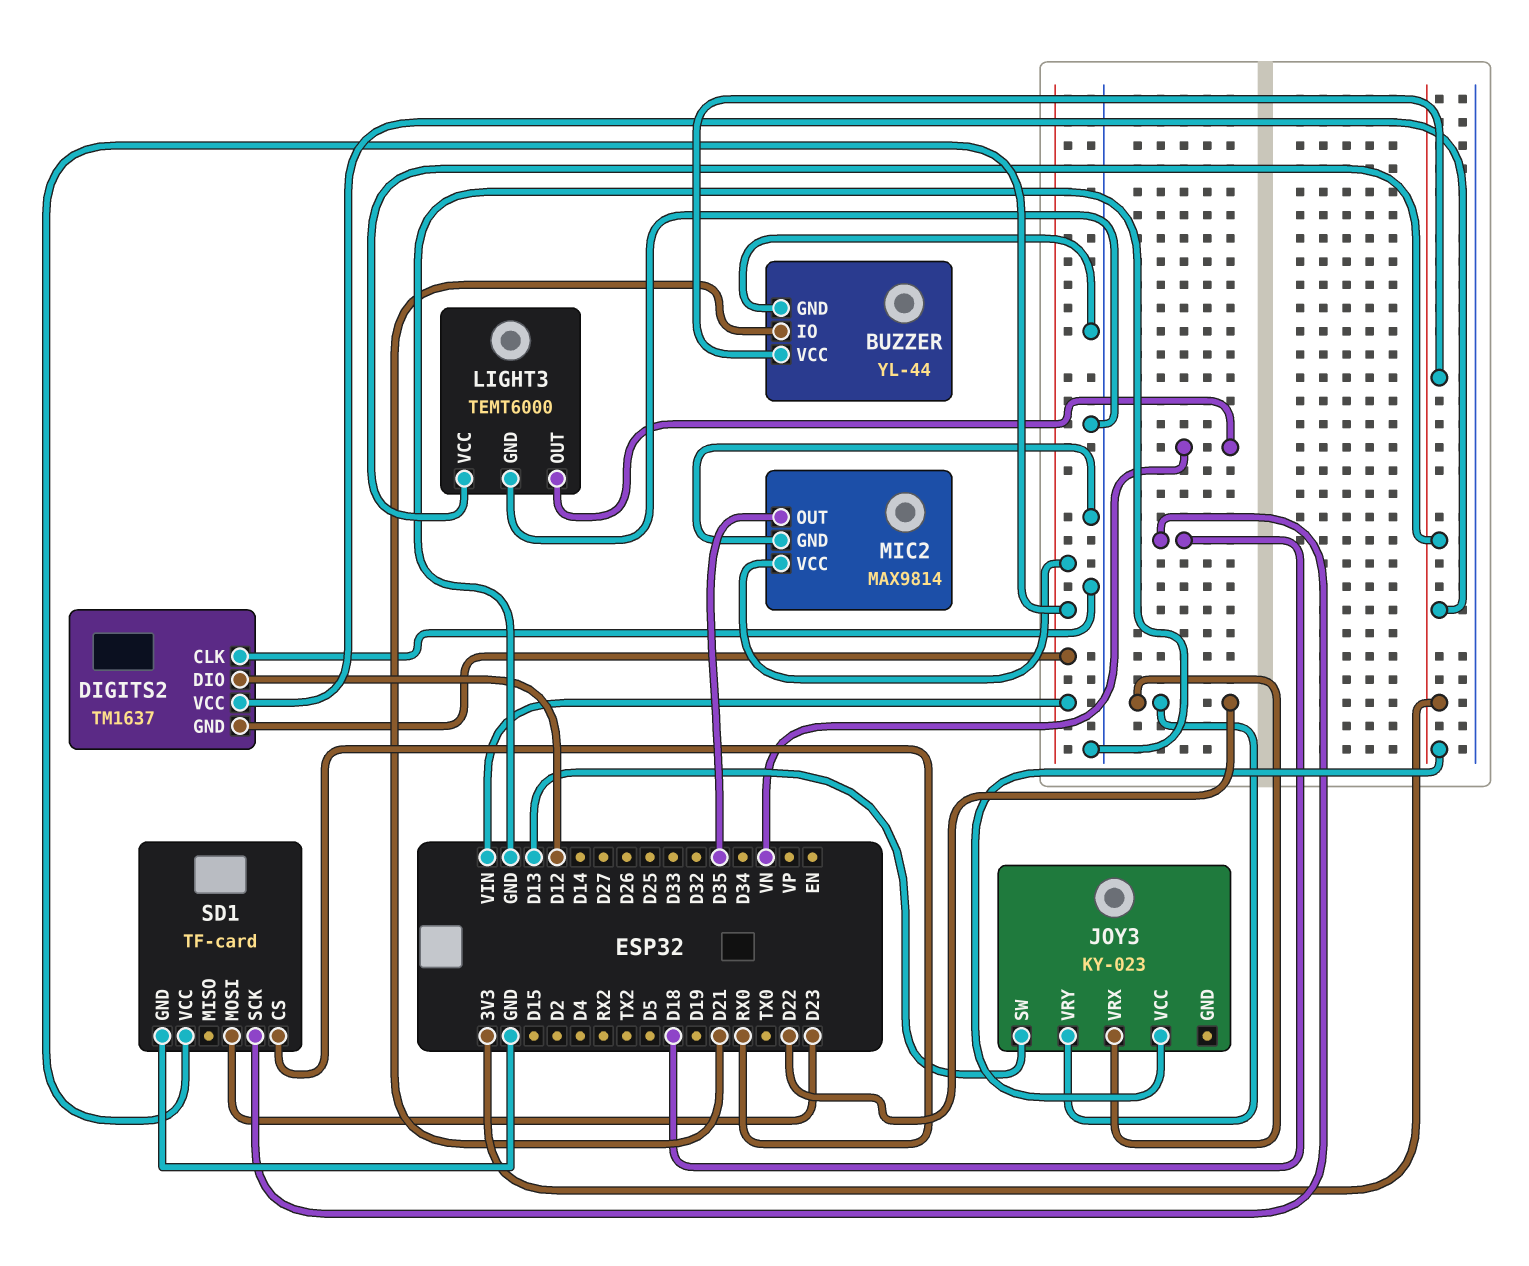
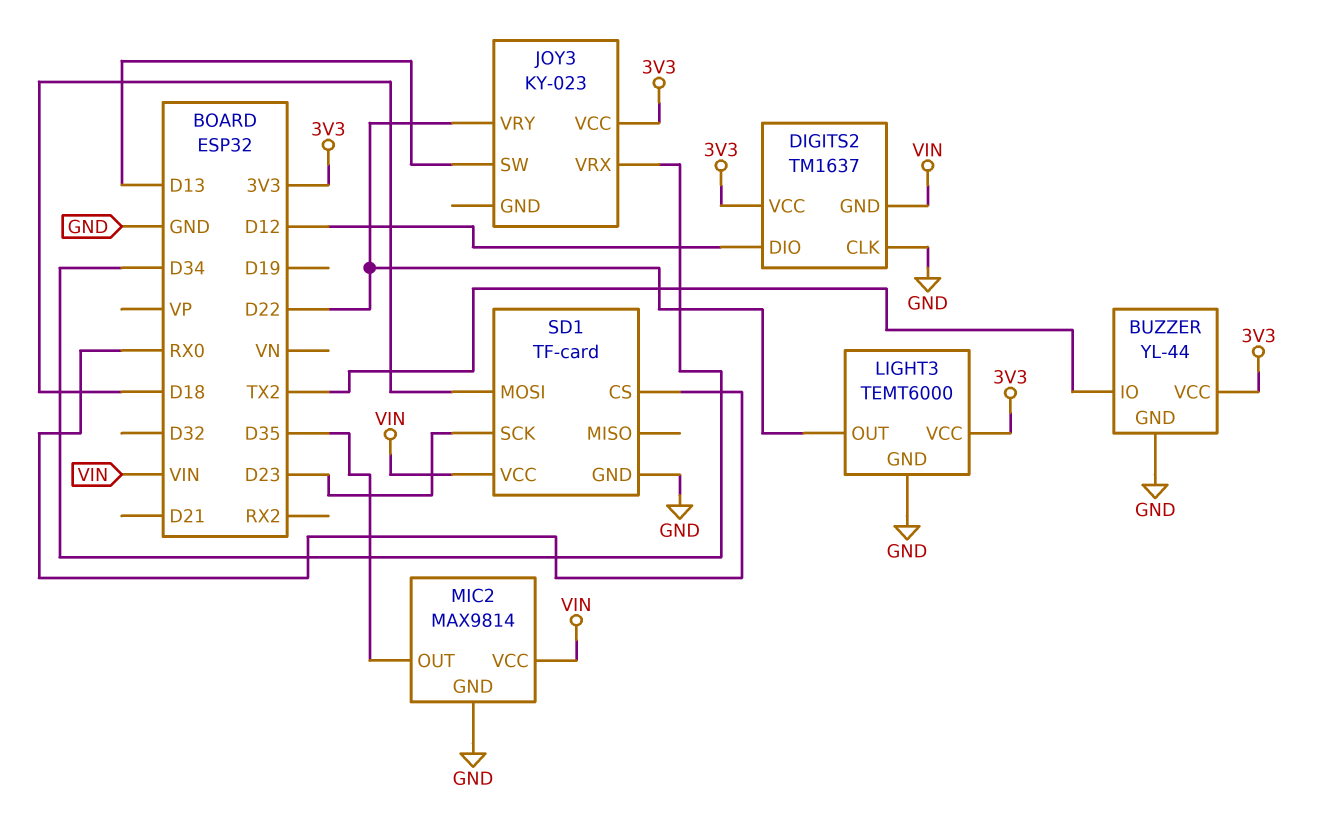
BUZZER pin IO: D21 -> TX2
JOY3 pin VRX: D22 -> D34
LIGHT3 pin OUT: VN -> D22
SD1 pin MOSI: D23 -> D18
SD1 pin SCK: D18 -> D23

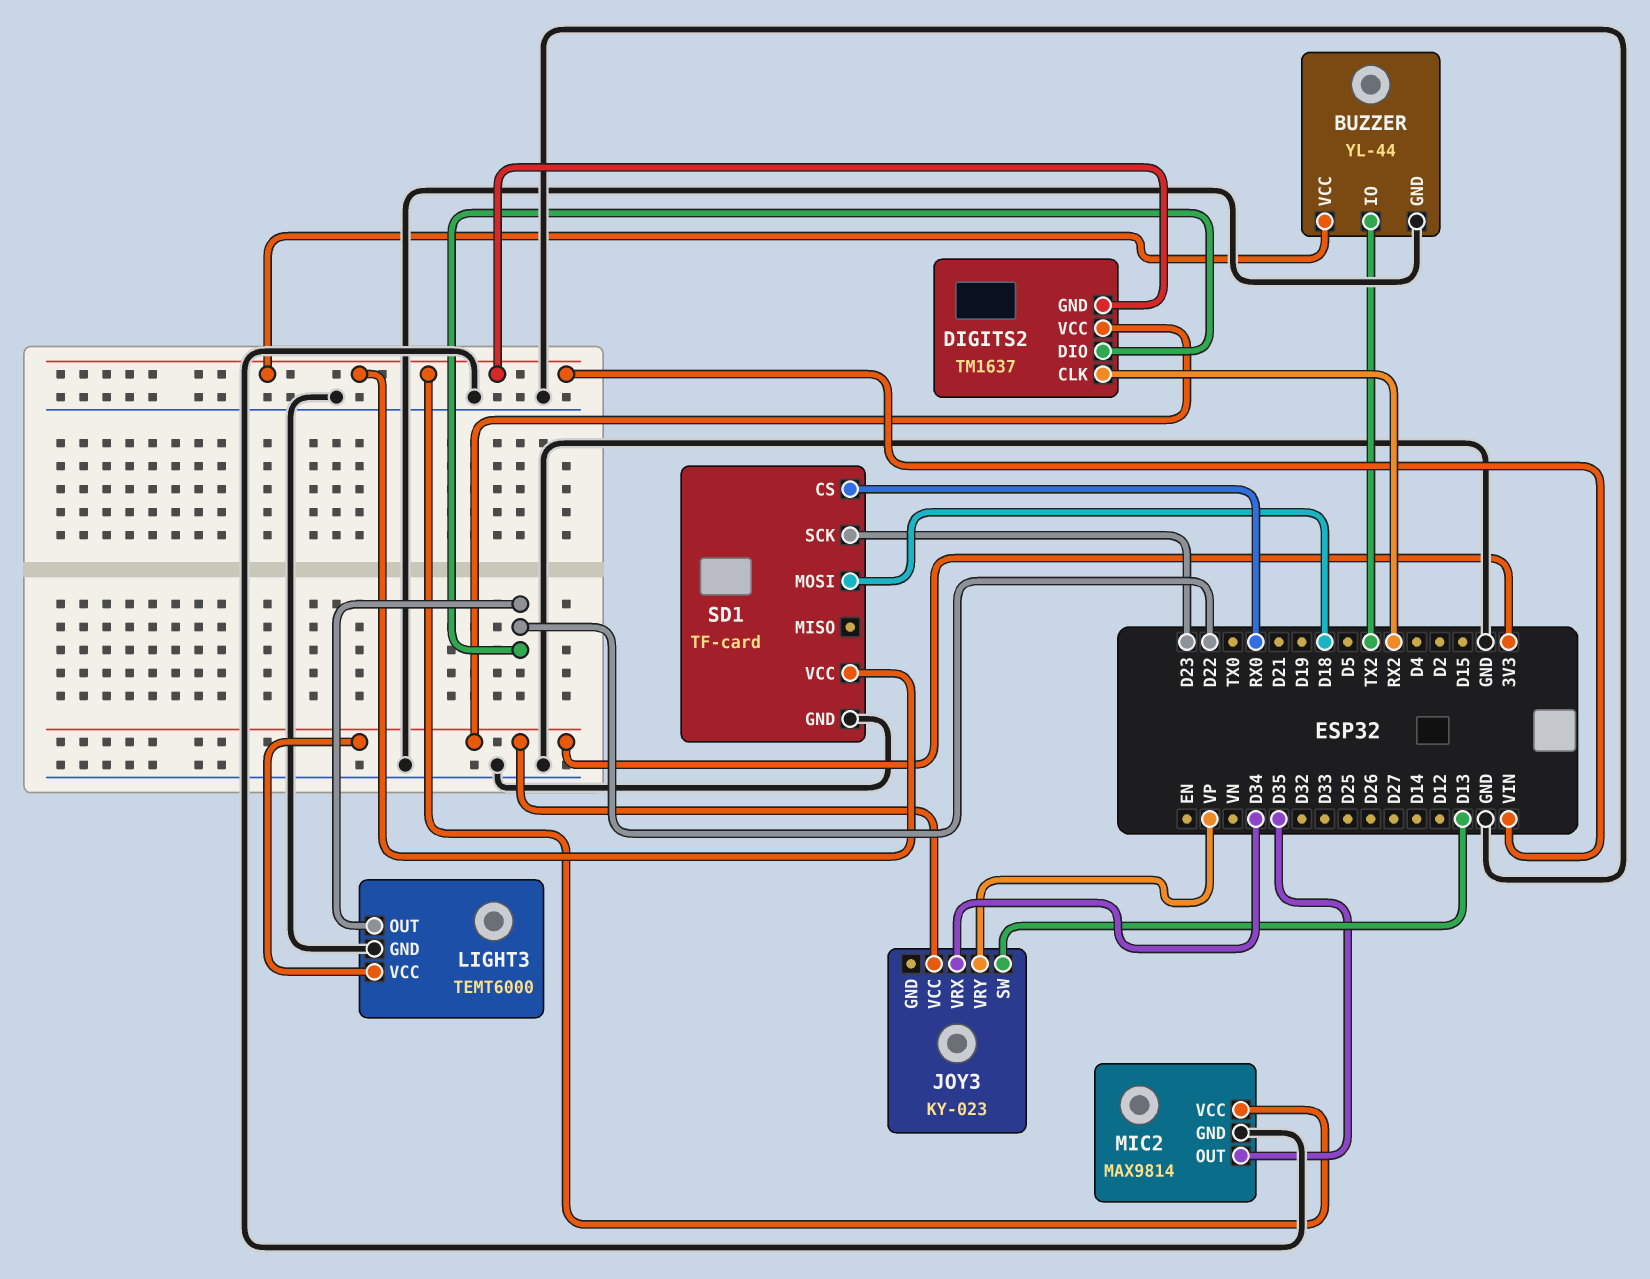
BUZZER pin VCC: 3V3 -> VIN
DIGITS2 pin CLK: GND -> RX2
DIGITS2 pin DIO: D12 -> D22
JOY3 pin VRY: D22 -> VP

